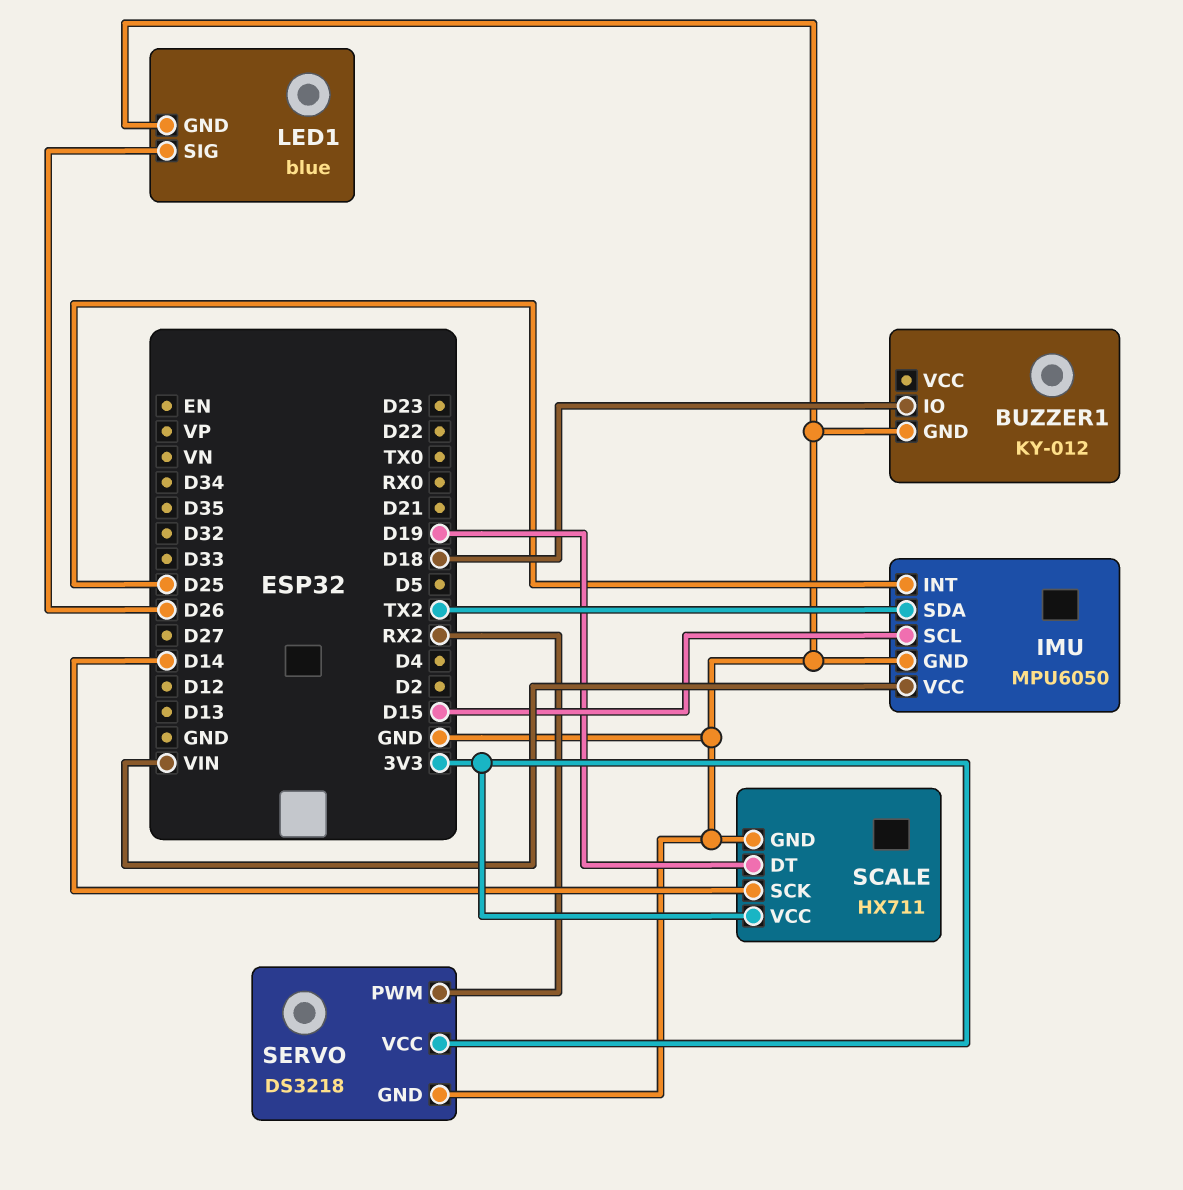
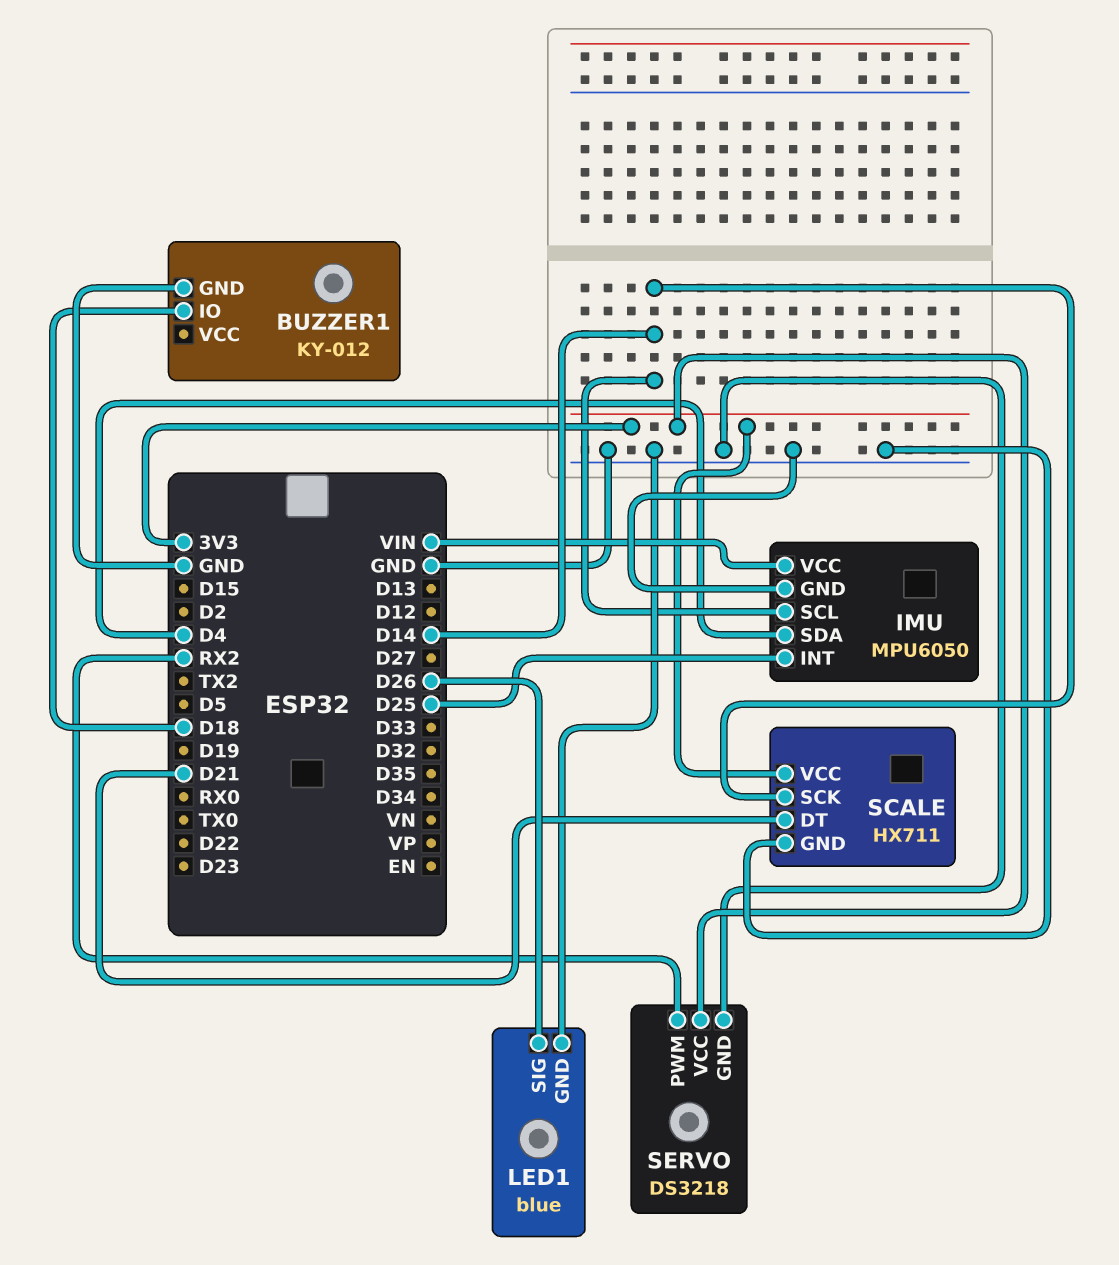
IMU pin SCL: D15 -> D14
IMU pin SDA: TX2 -> D4
SCALE pin DT: D19 -> D21

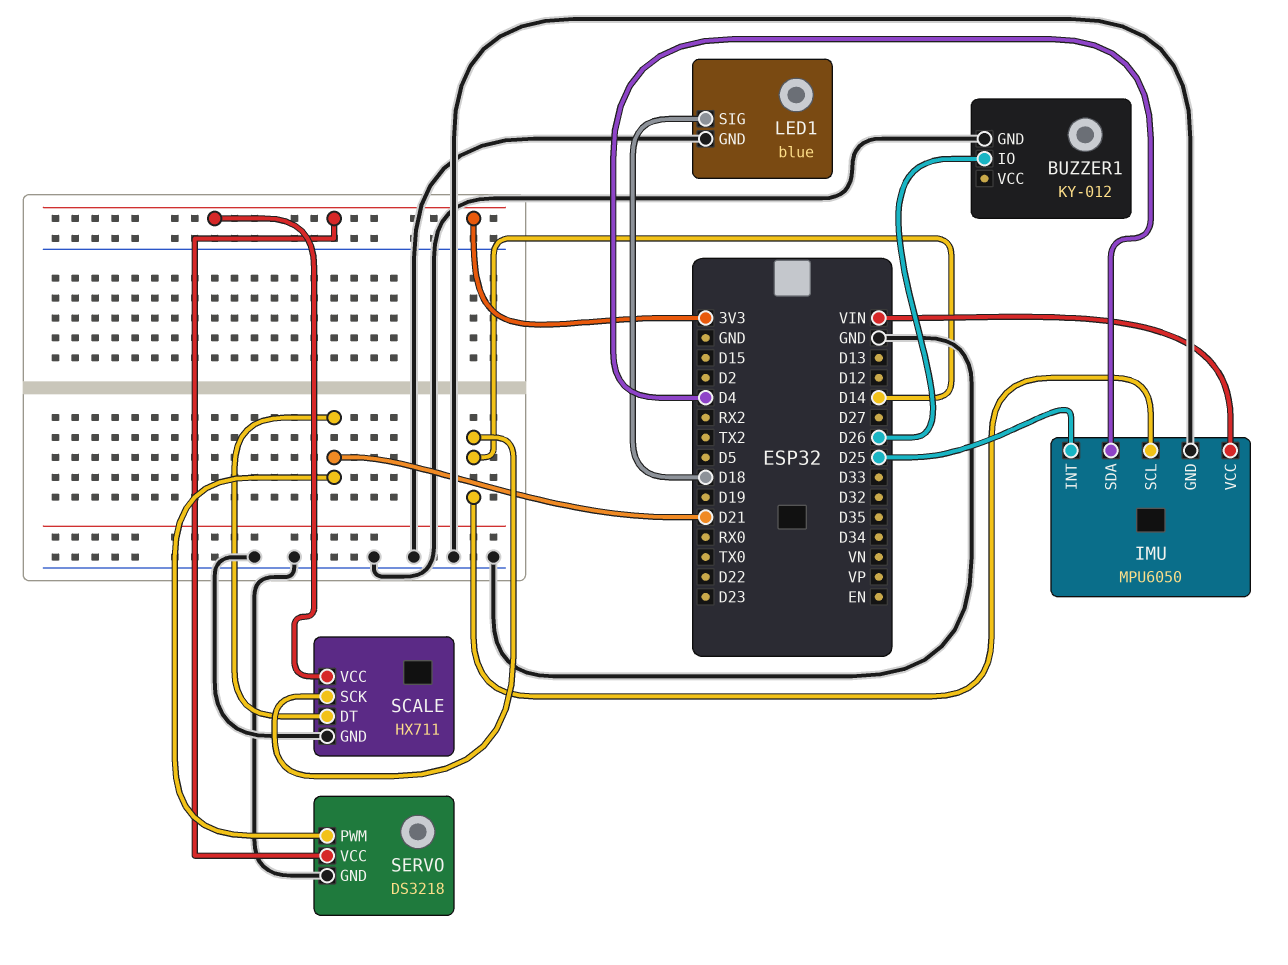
BUZZER1 pin IO: D18 -> D26
LED1 pin SIG: D26 -> D18
SERVO pin PWM: RX2 -> D21

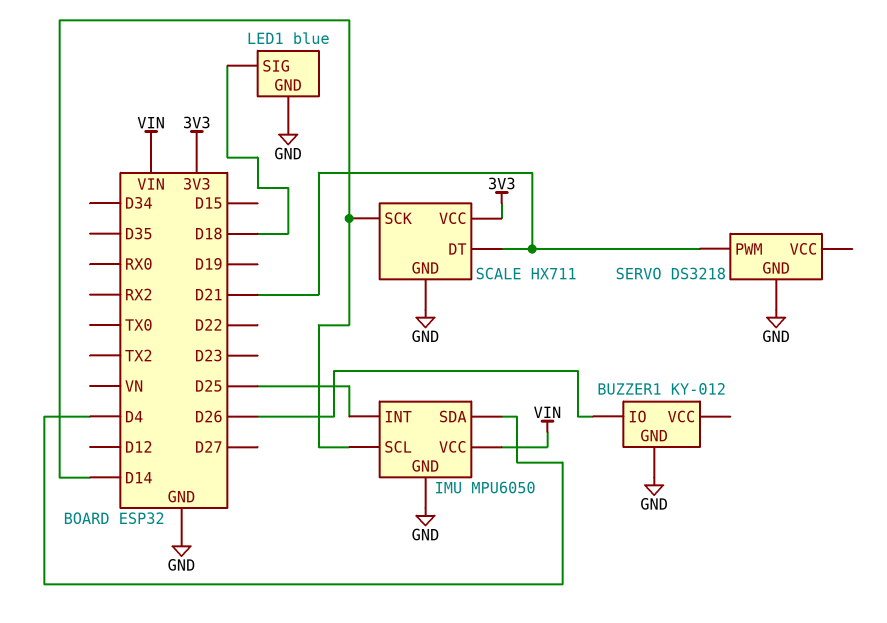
SERVO pin VCC: 3V3 -> none

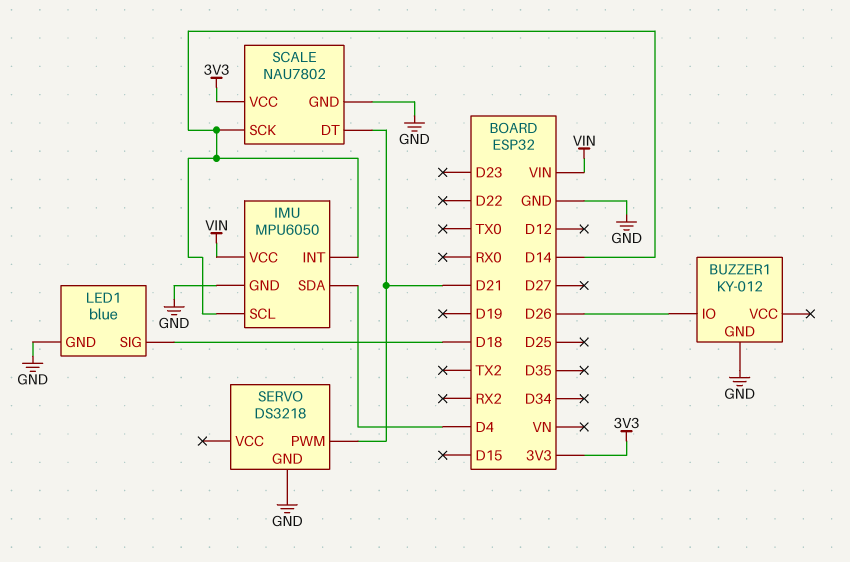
IMU pin INT: D25 -> D14
SCALE: HX711 -> NAU7802

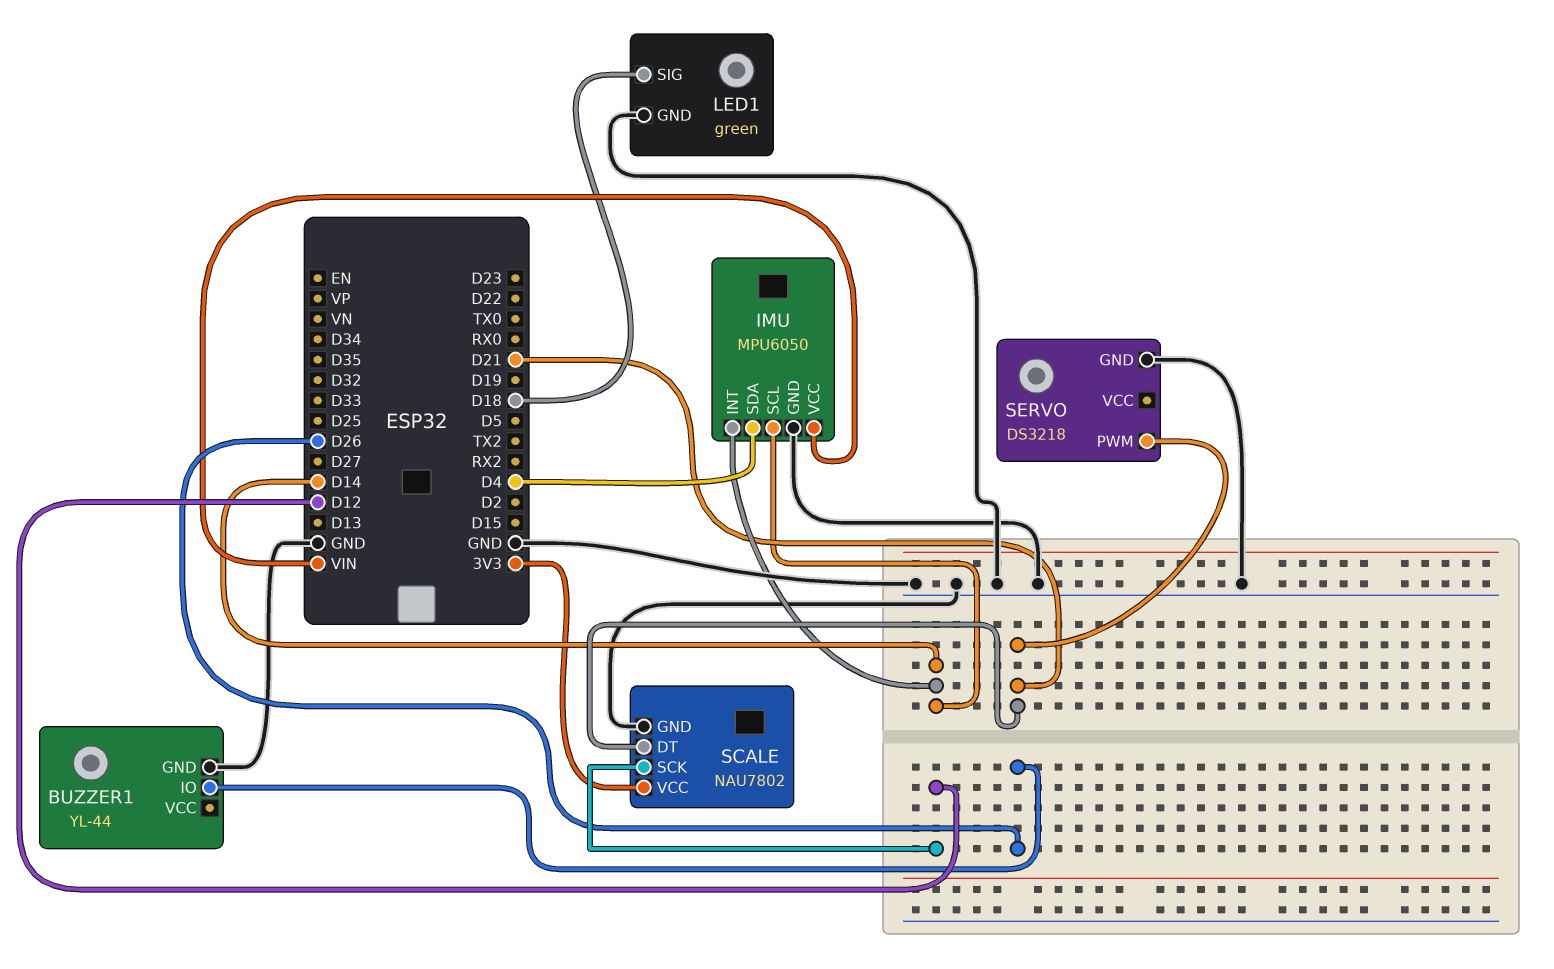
BUZZER1: KY-012 -> YL-44
LED1: blue -> green
SCALE pin SCK: D14 -> D12

